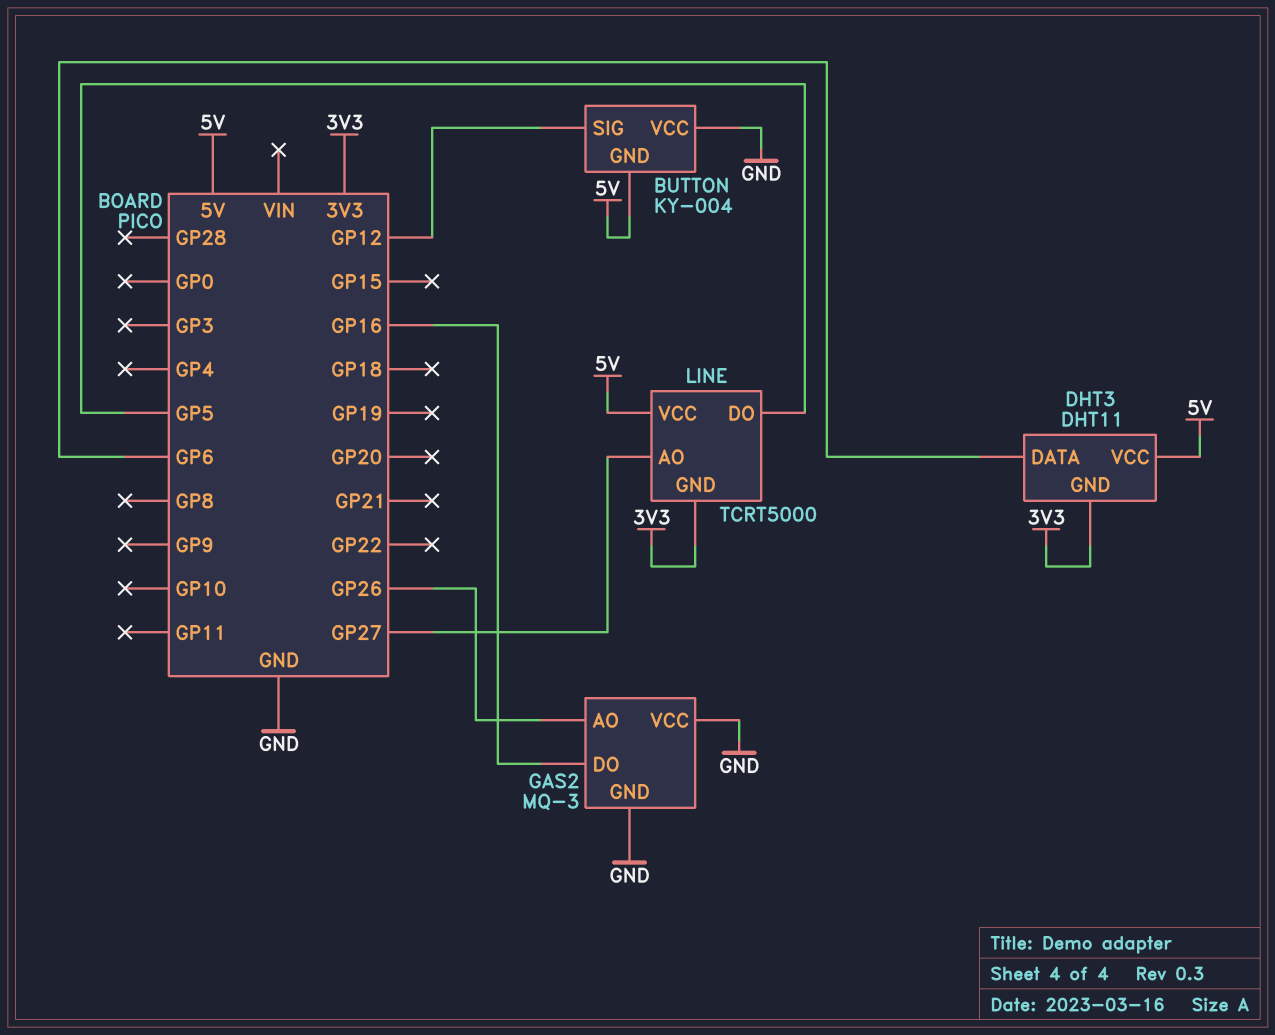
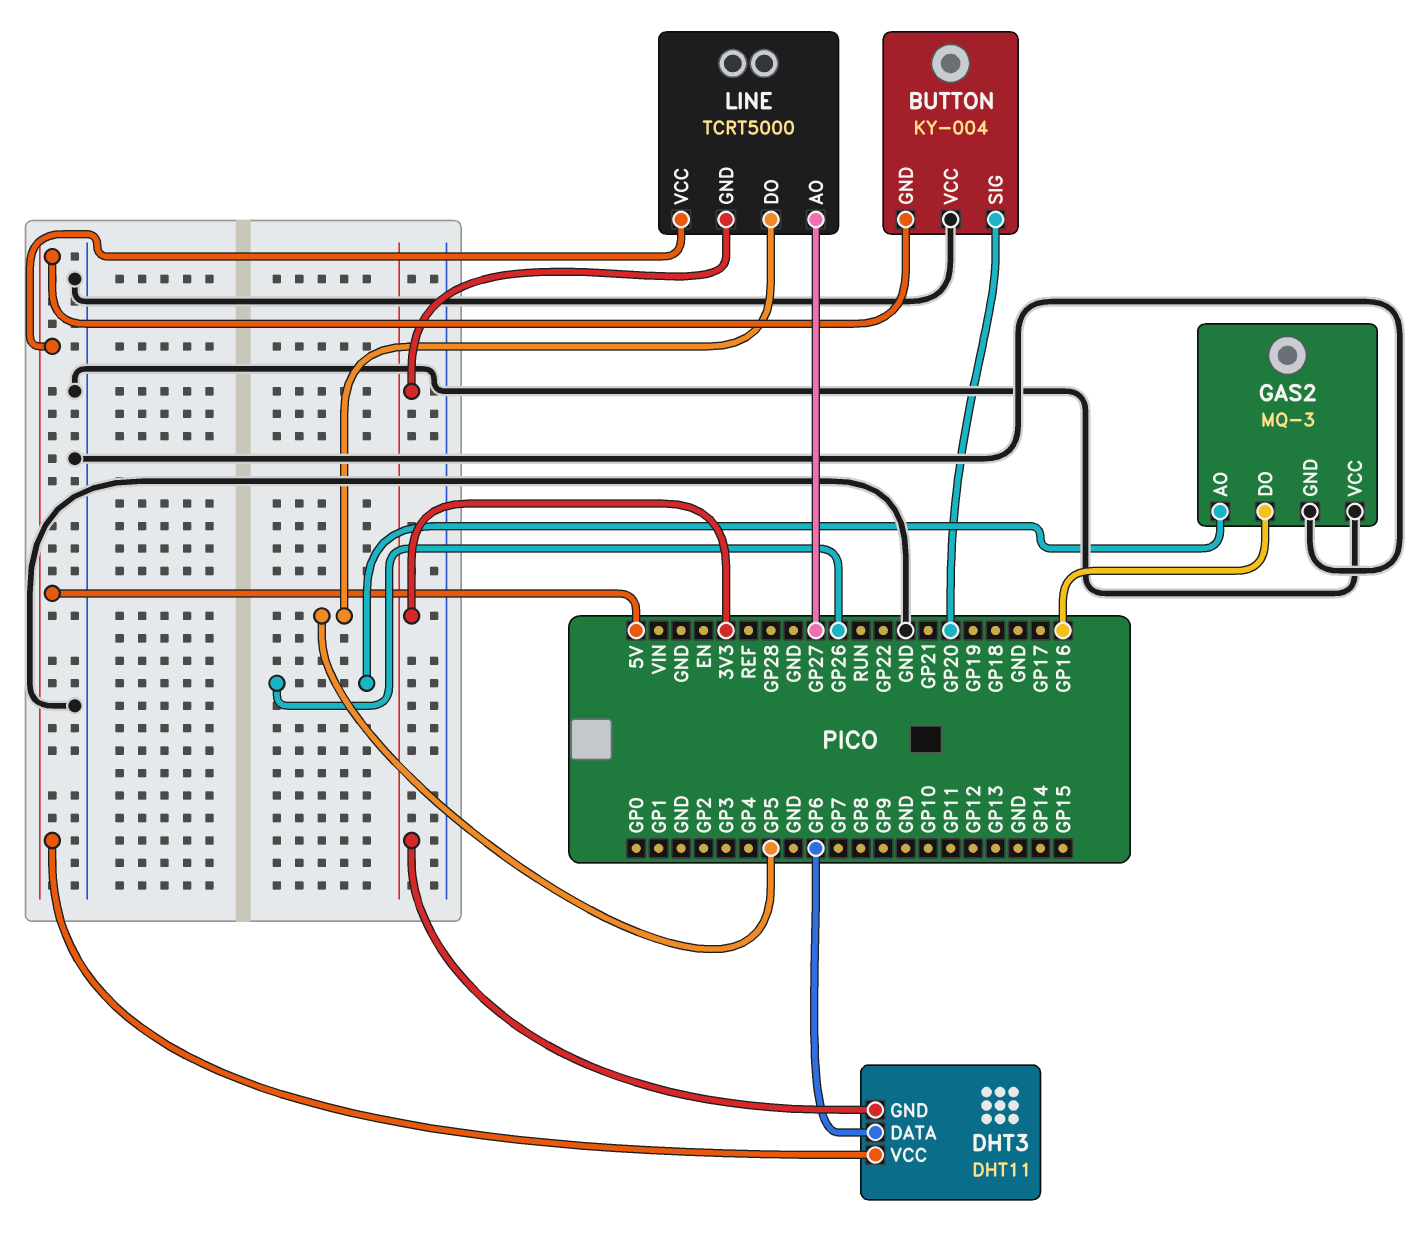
BUTTON pin SIG: GP12 -> GP20

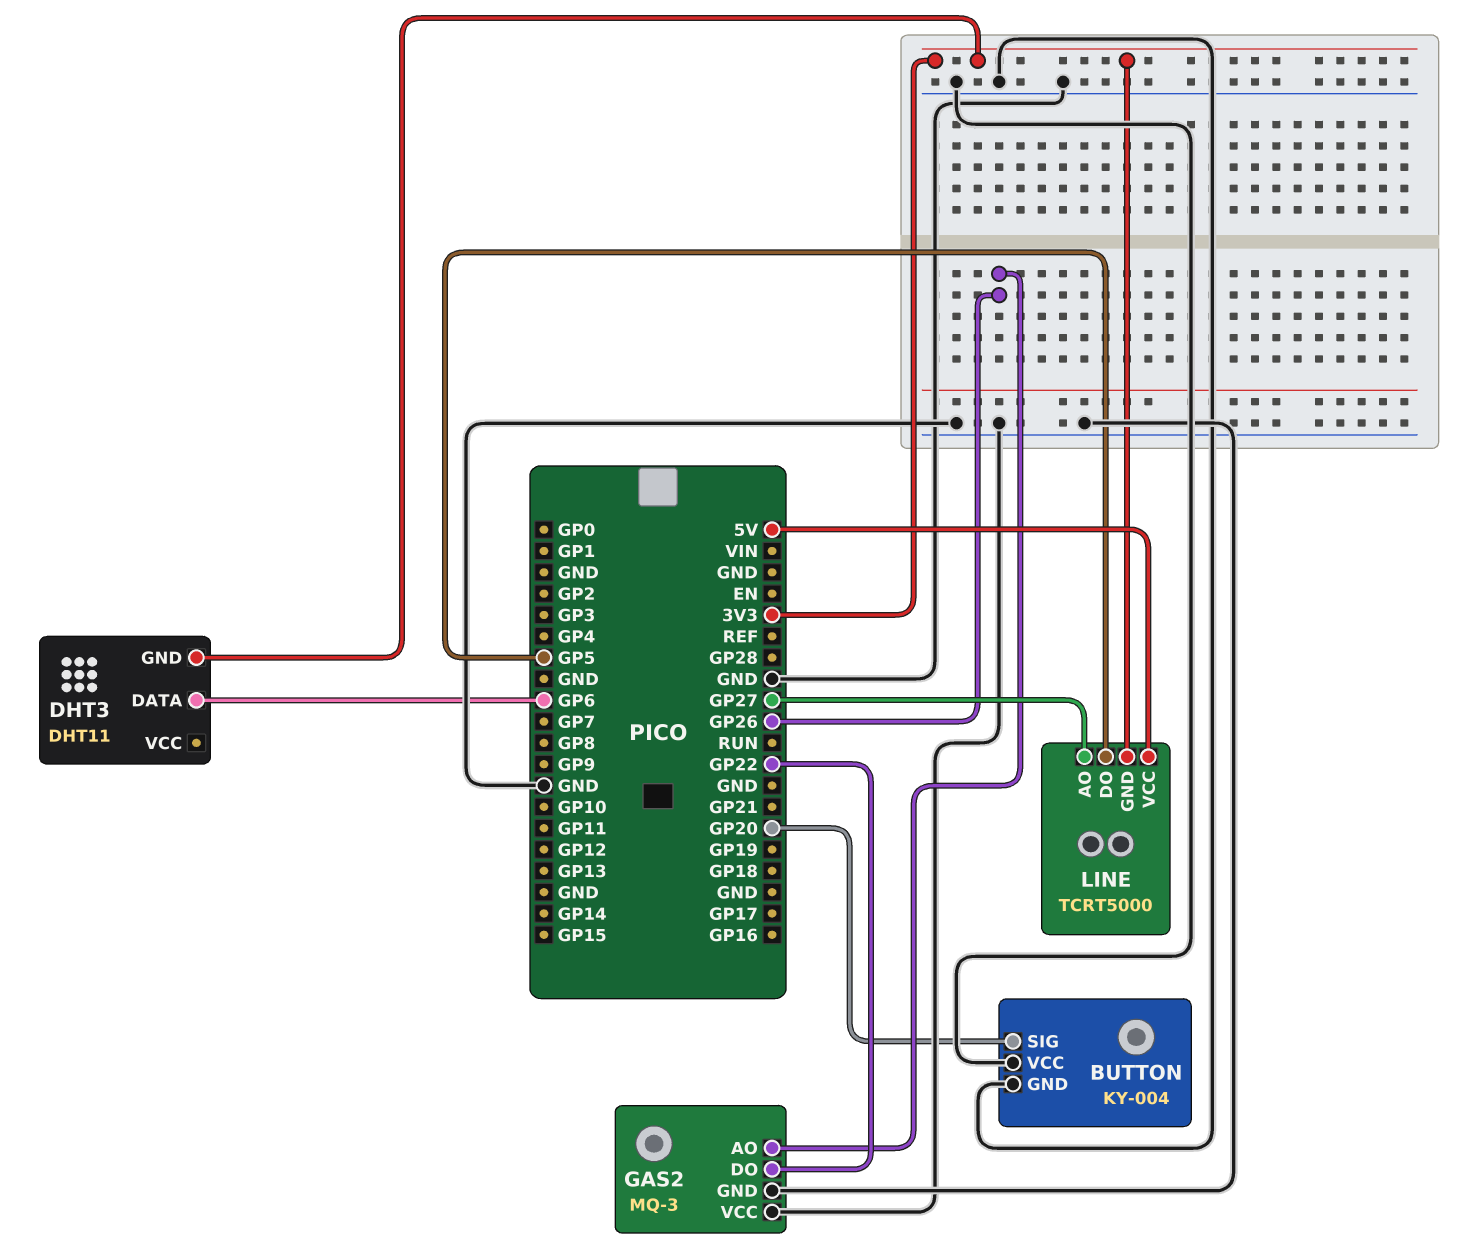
BUTTON pin GND: 5V -> GND
DHT3 pin VCC: 5V -> none
GAS2 pin DO: GP16 -> GP22

